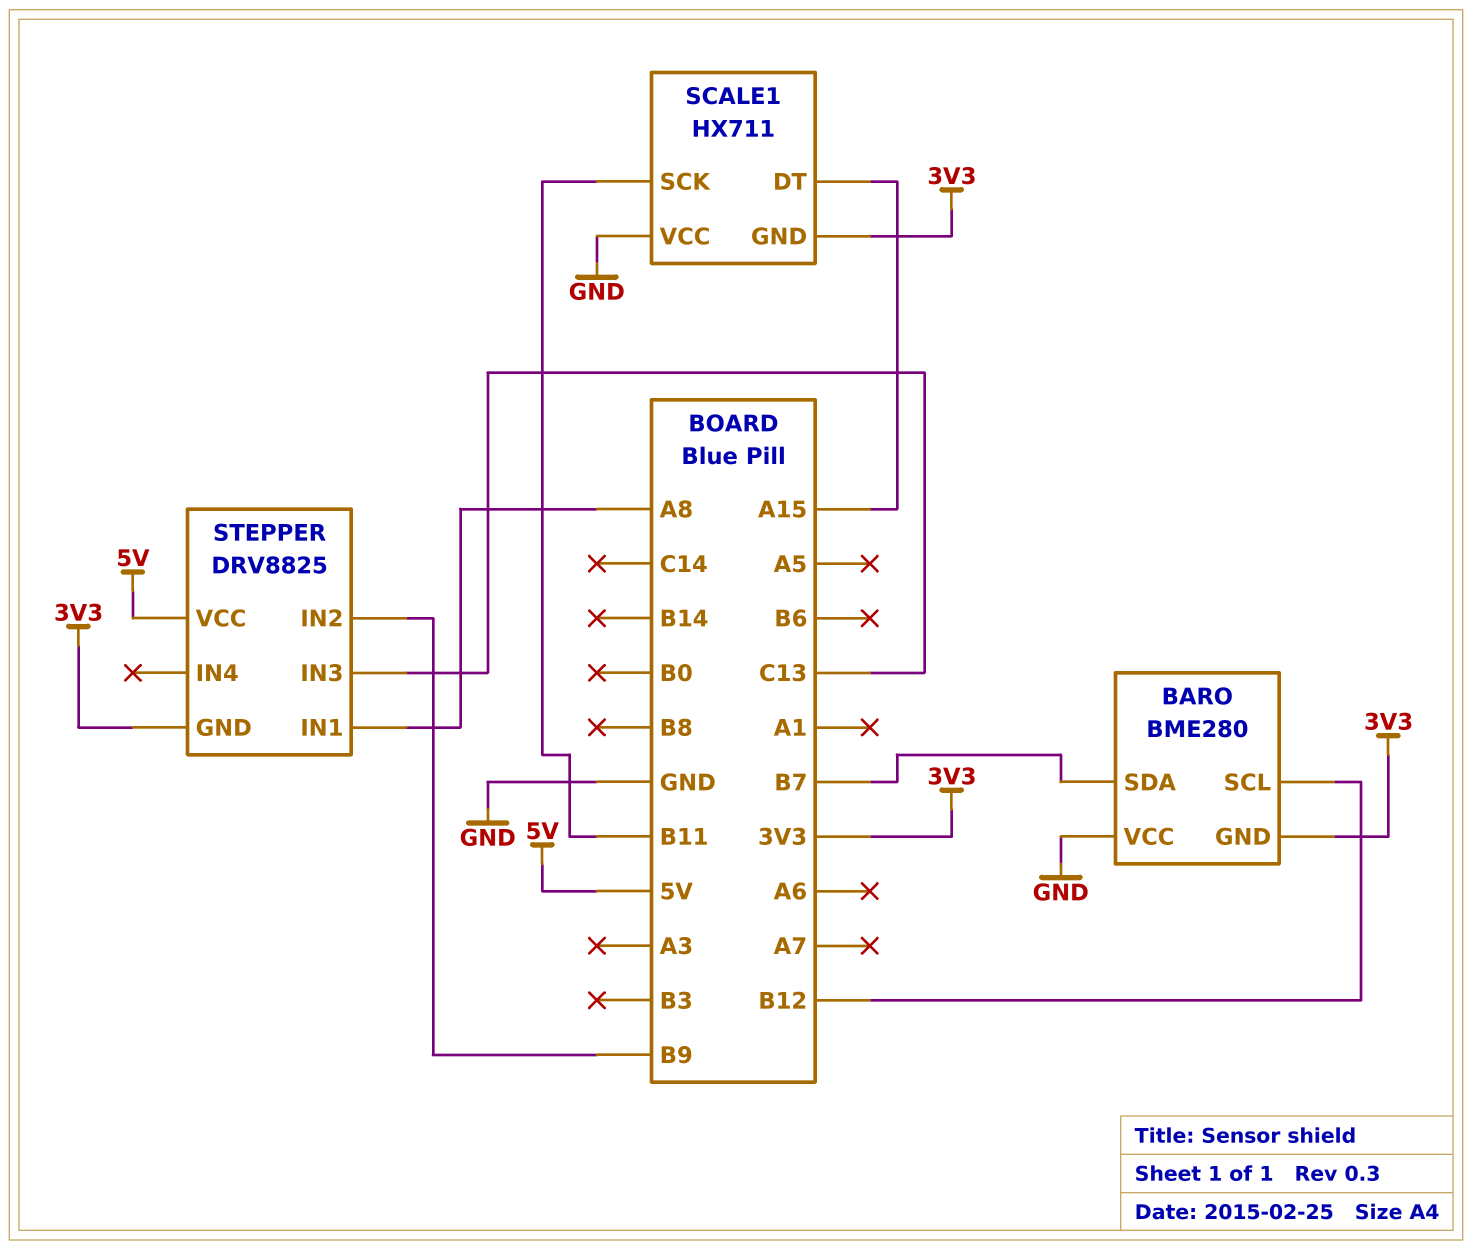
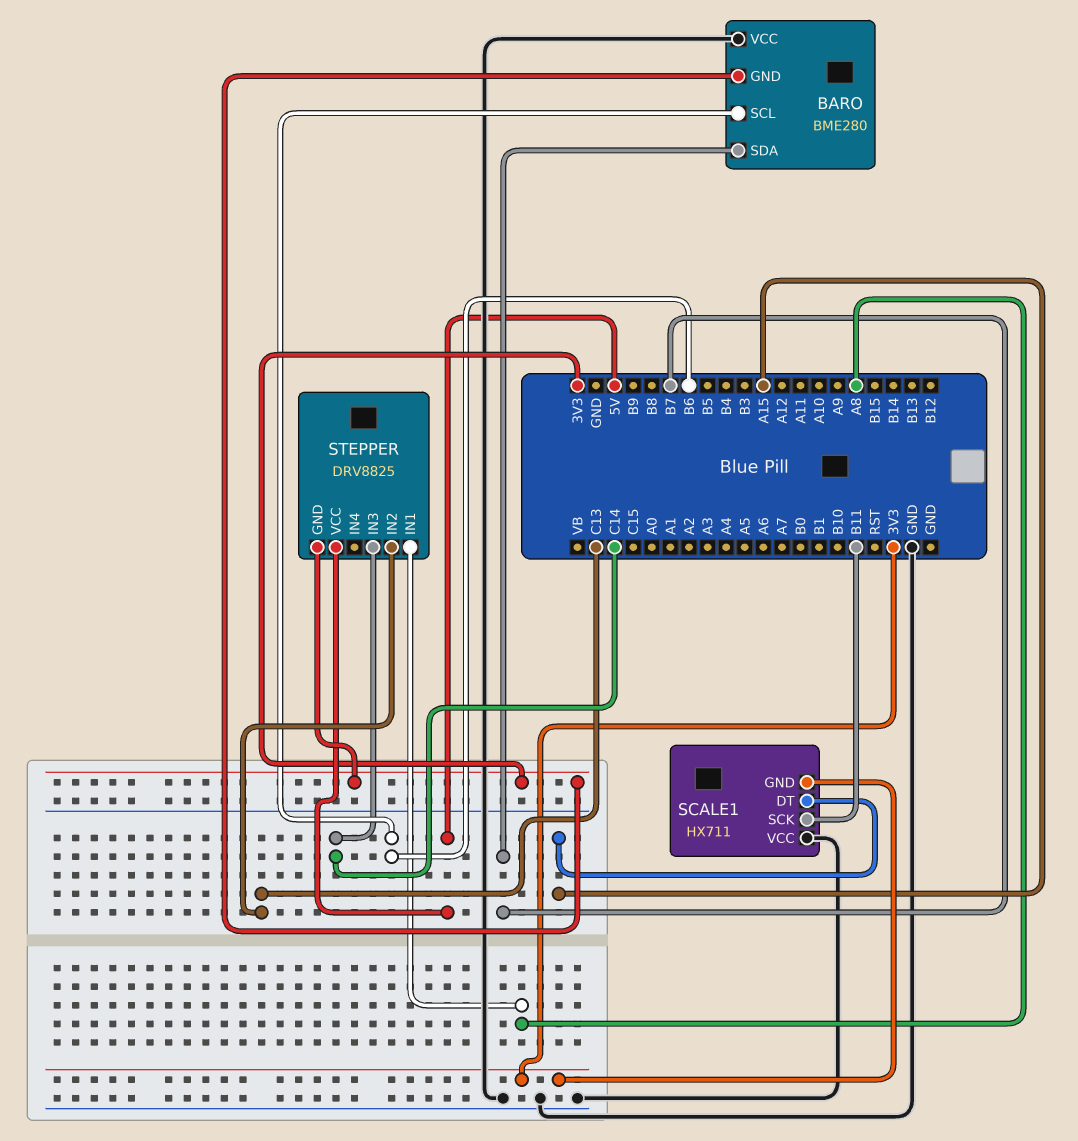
BARO pin SCL: B12 -> B6
STEPPER pin IN2: B9 -> C13
STEPPER pin IN3: C13 -> C14

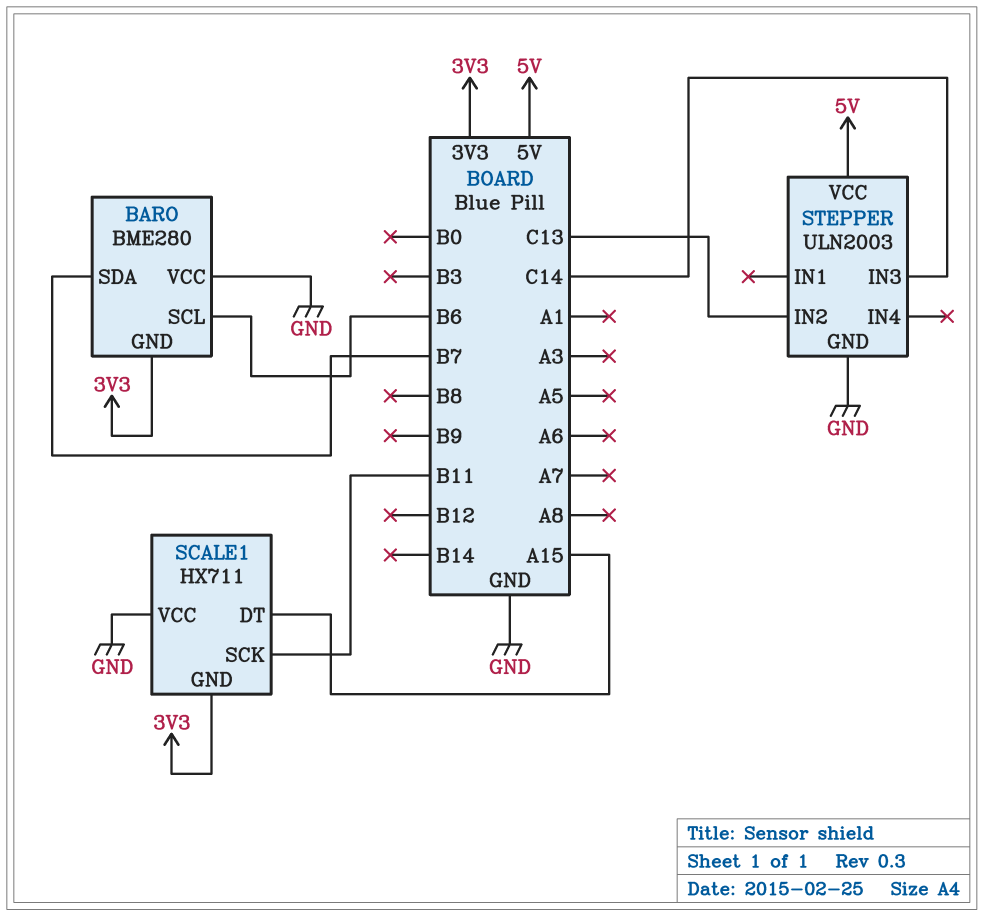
STEPPER: DRV8825 -> ULN2003
STEPPER pin GND: 3V3 -> GND
STEPPER pin IN1: A8 -> none

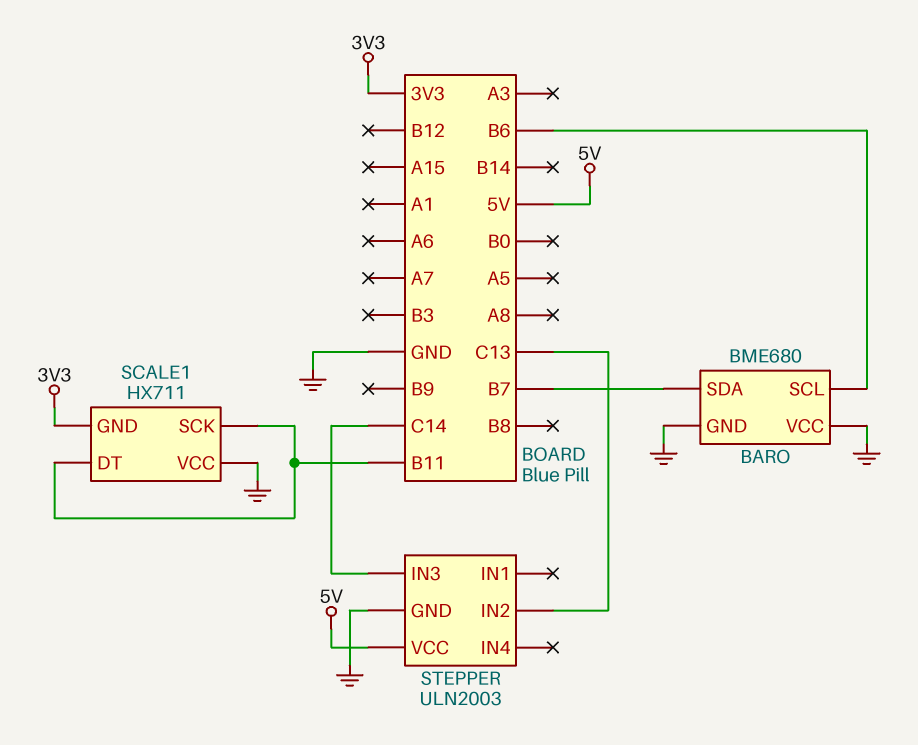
BARO: BME280 -> BME680
BARO pin GND: 3V3 -> GND
SCALE1 pin DT: A15 -> B11

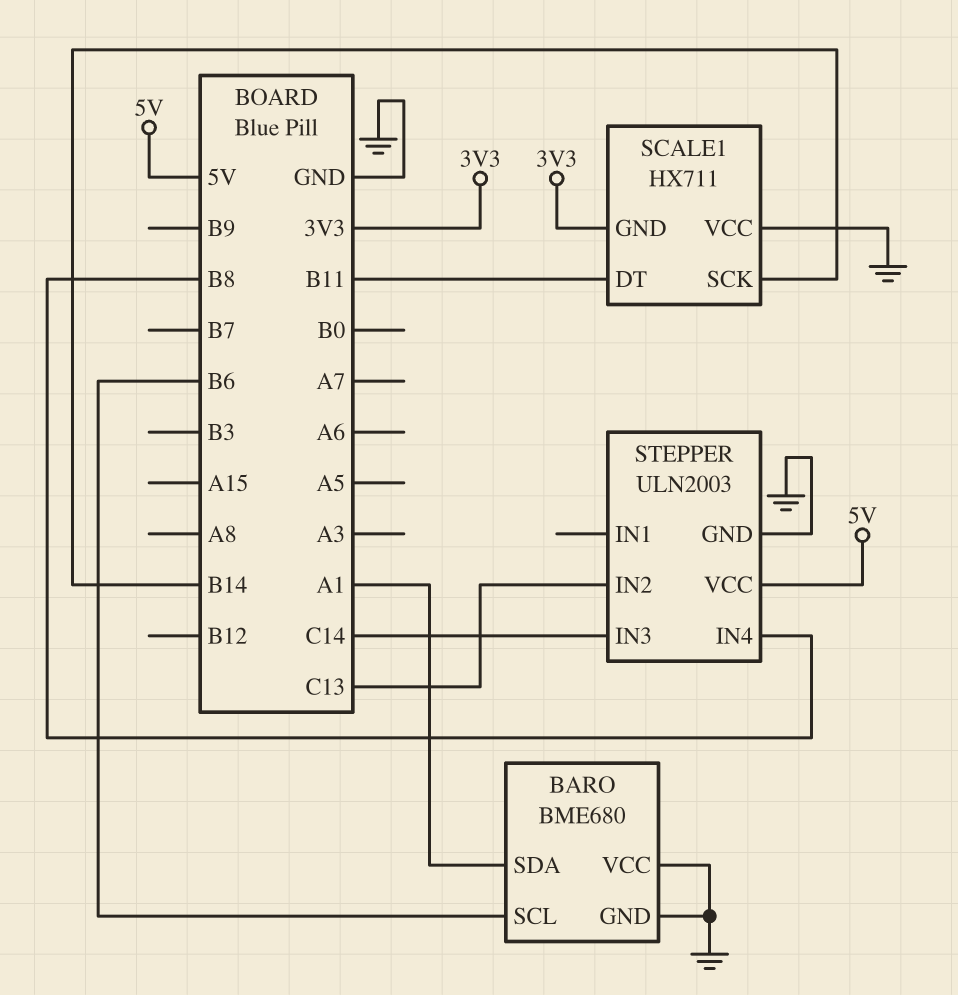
BARO pin SDA: B7 -> A1
SCALE1 pin SCK: B11 -> B14
STEPPER pin IN4: none -> B8

